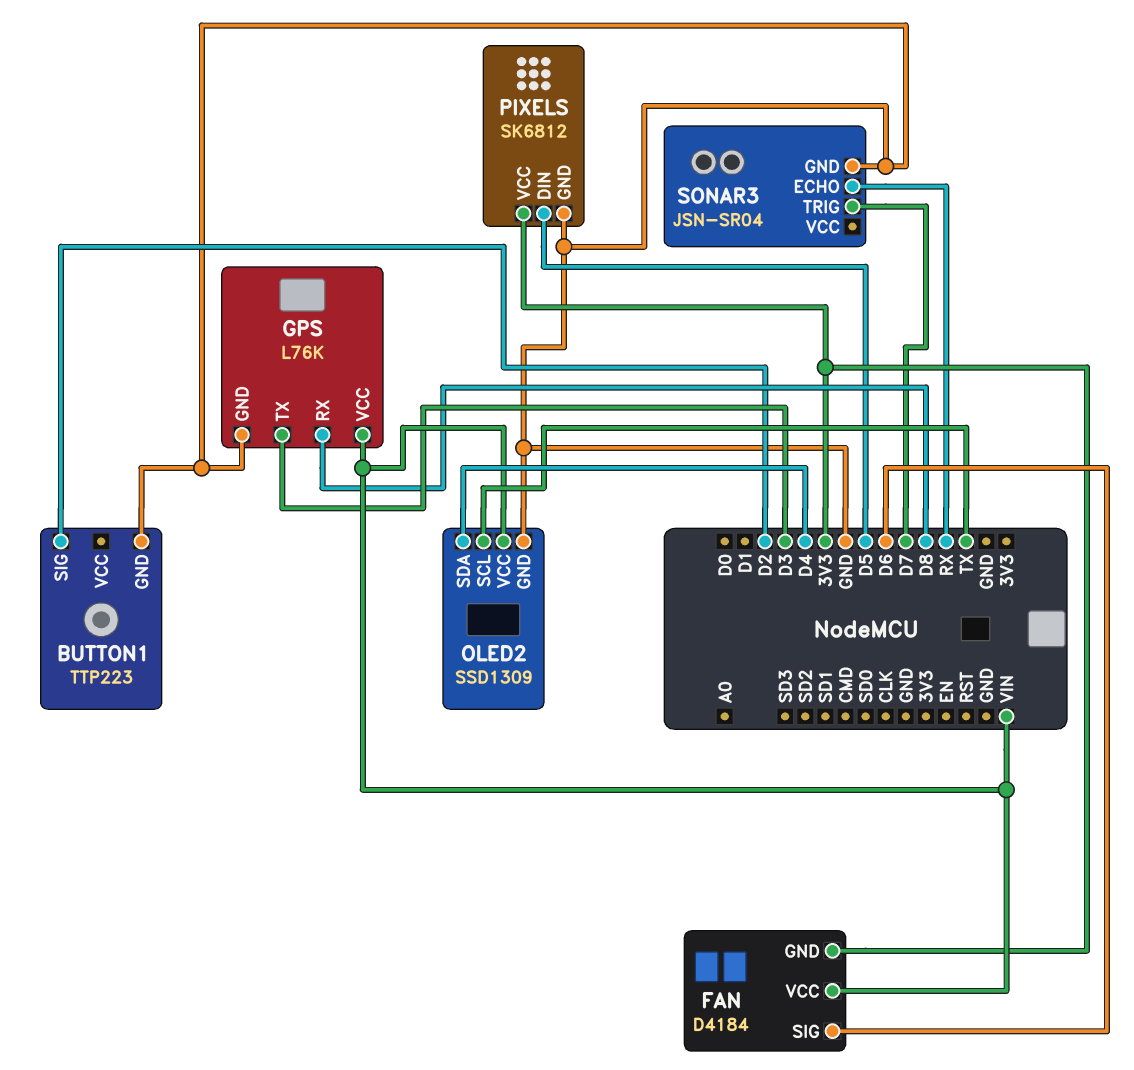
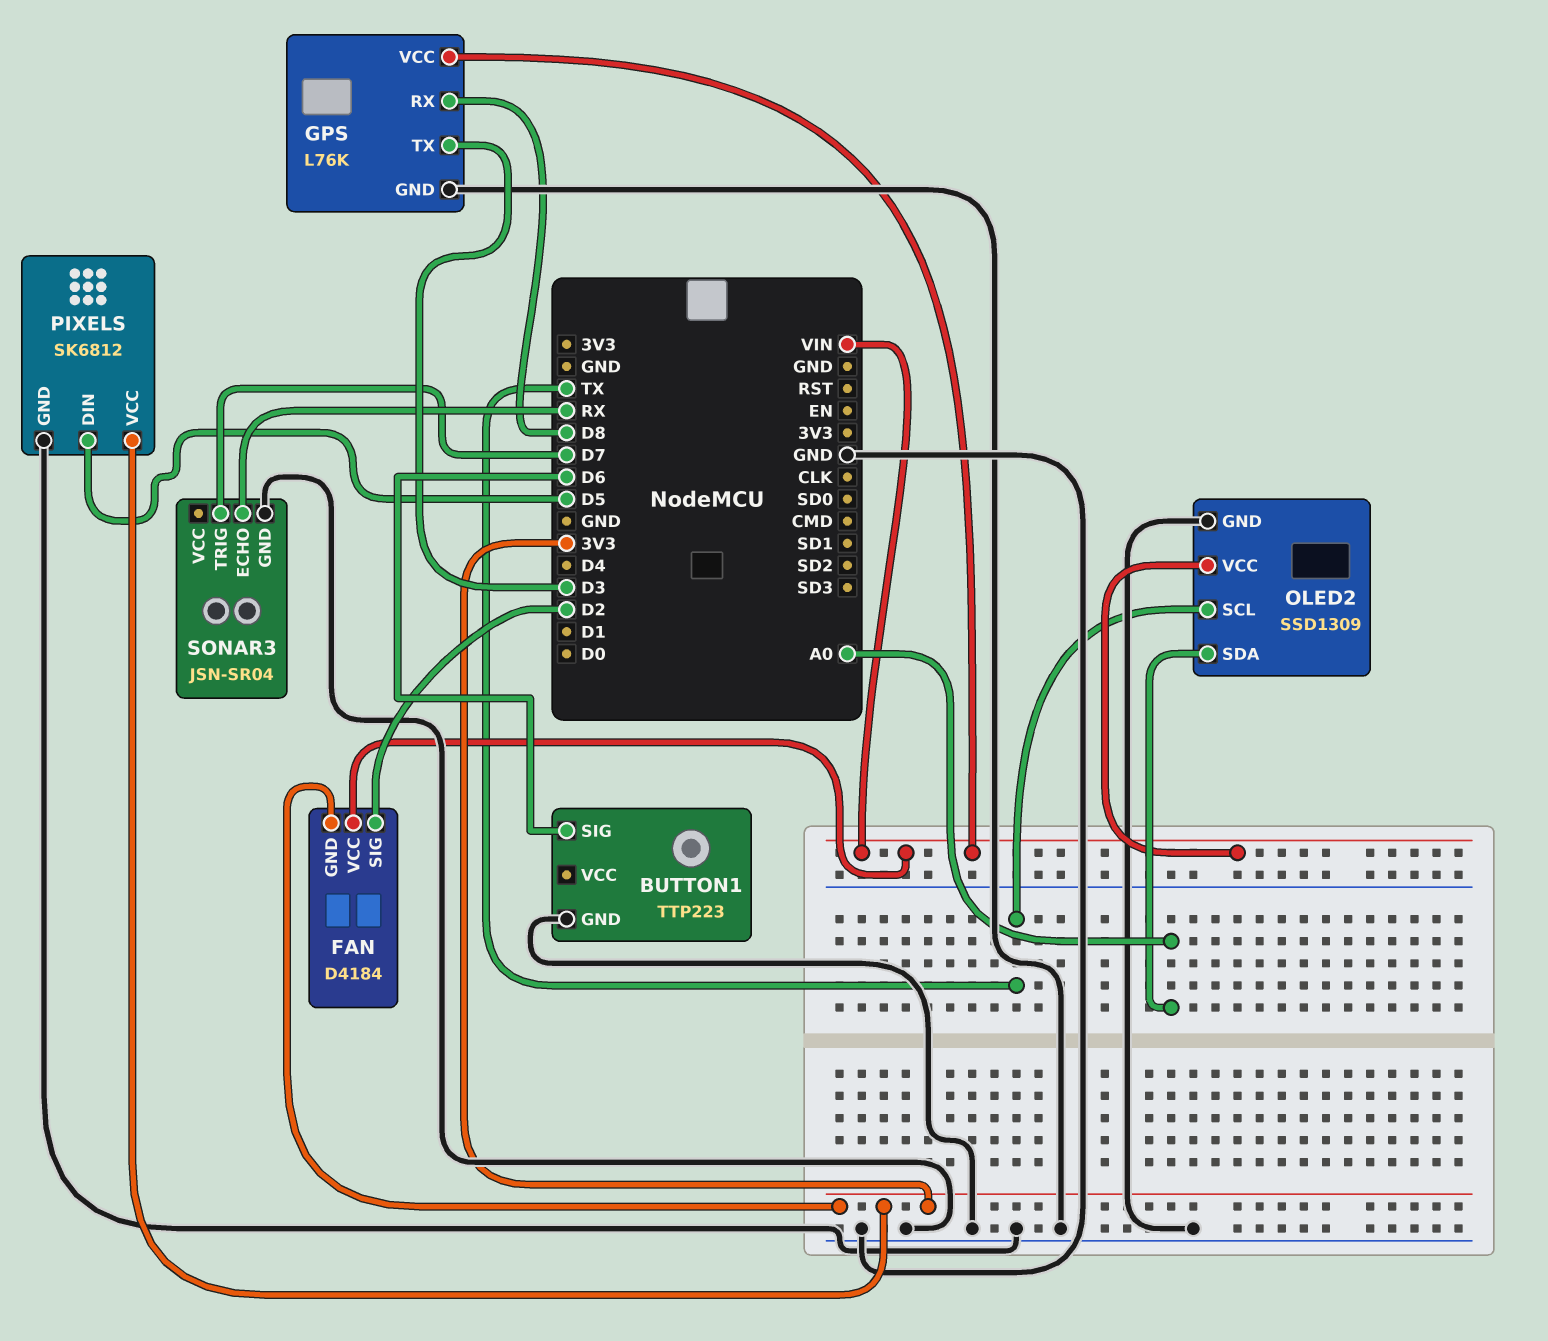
BUTTON1 pin SIG: D2 -> D6
FAN pin SIG: D6 -> D2
OLED2 pin SDA: D4 -> A0

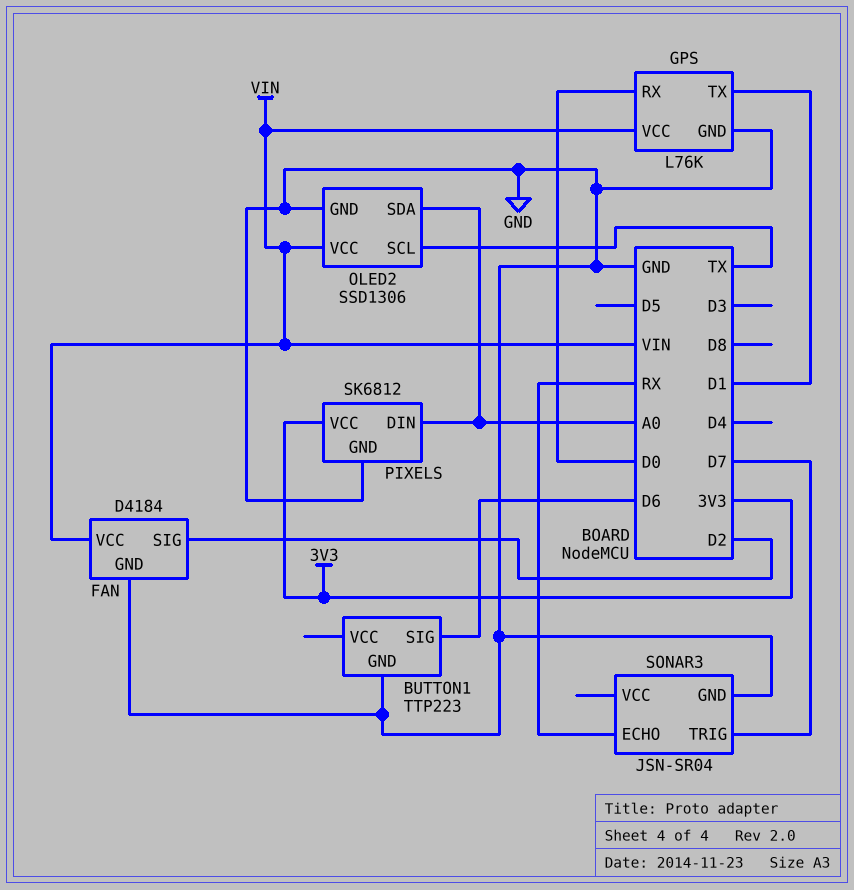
FAN pin GND: 3V3 -> GND
GPS pin RX: D8 -> D0
GPS pin TX: D3 -> D1
OLED2: SSD1309 -> SSD1306
PIXELS pin DIN: D5 -> A0

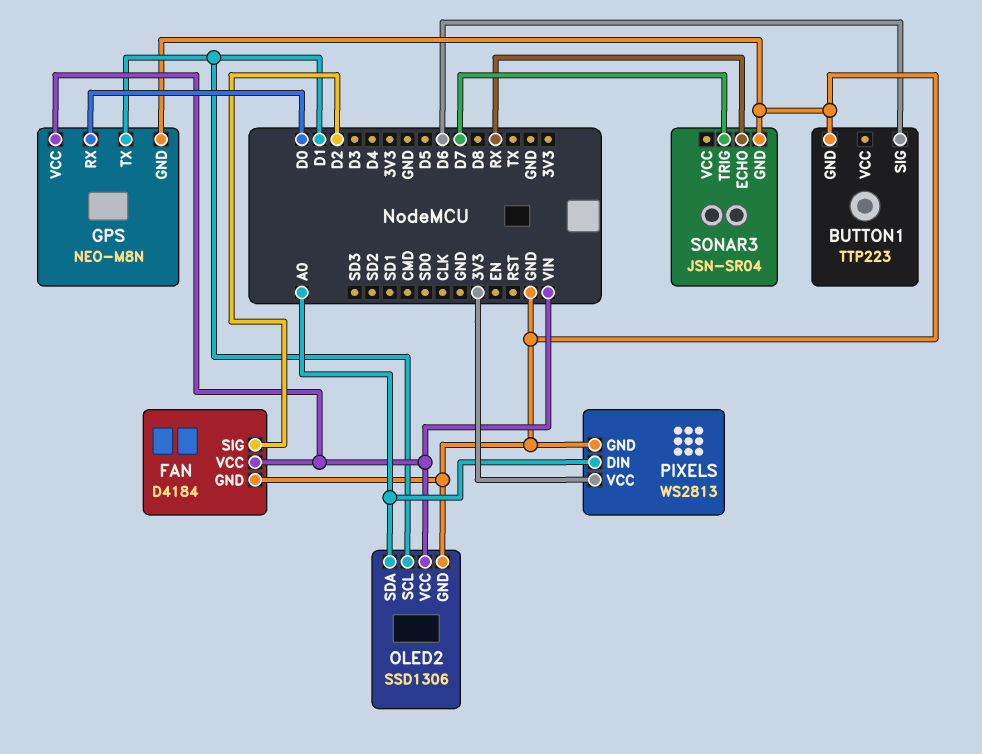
GPS: L76K -> NEO-M8N
OLED2 pin SCL: TX -> D1
PIXELS: SK6812 -> WS2813

